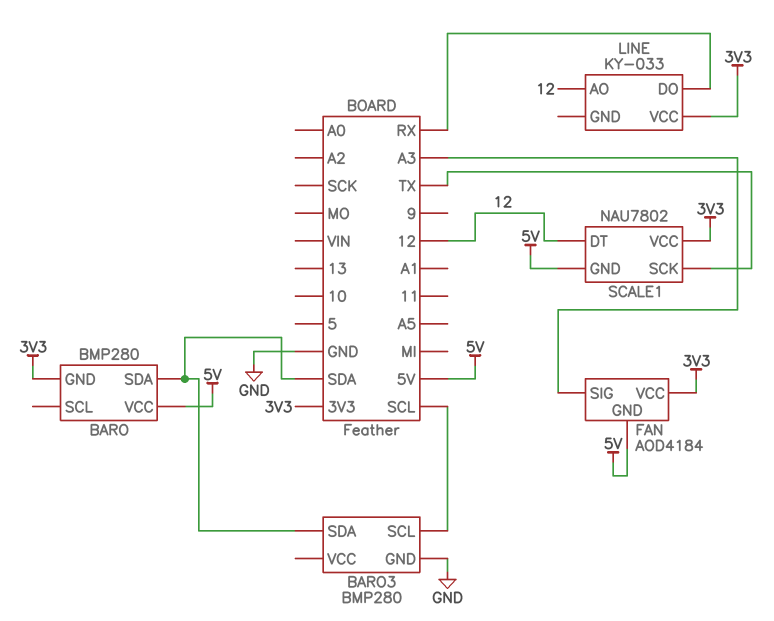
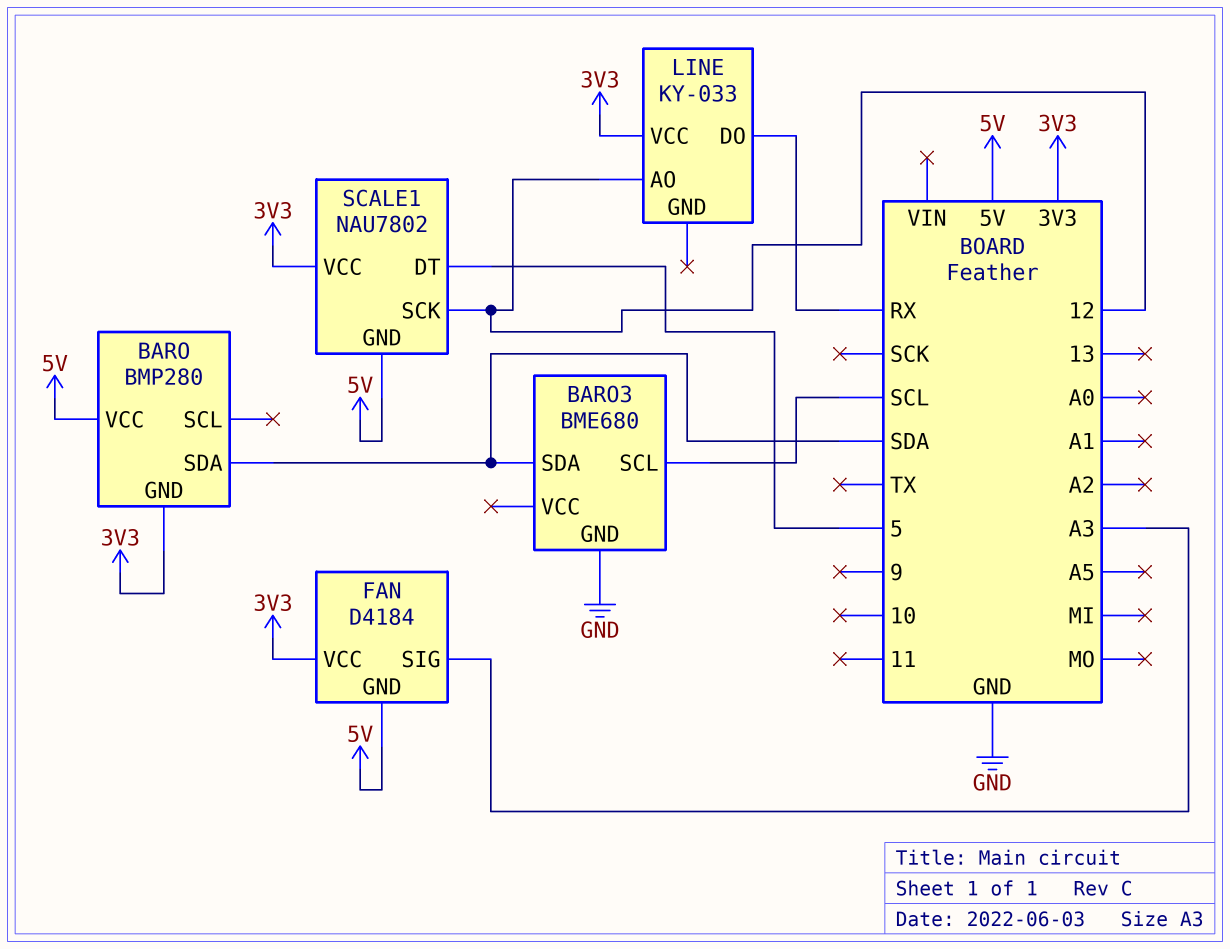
BARO3: BMP280 -> BME680
FAN: AOD4184 -> D4184
SCALE1 pin DT: 12 -> 5
SCALE1 pin SCK: TX -> 12

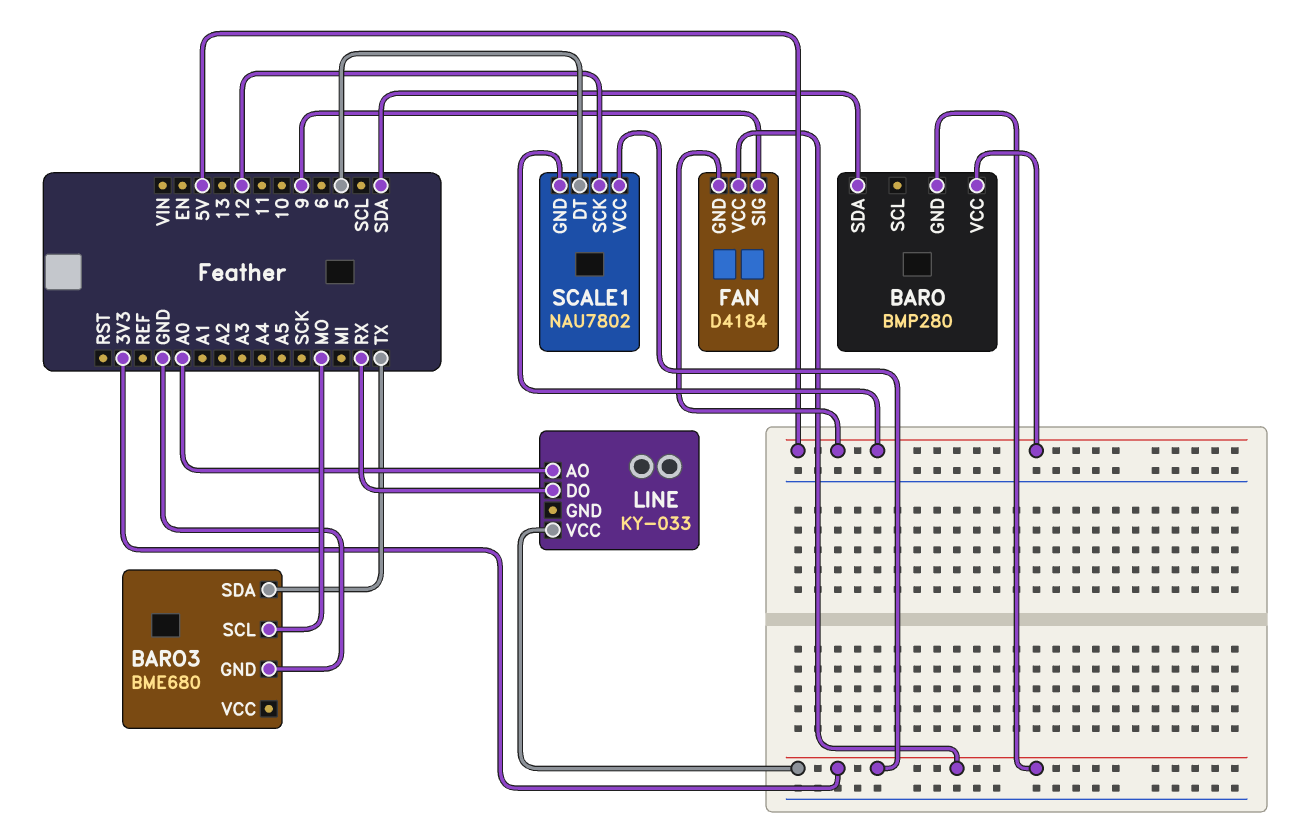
BARO3 pin SCL: SCL -> MO
BARO3 pin SDA: SDA -> TX
FAN pin SIG: A3 -> 9
LINE pin AO: 12 -> A0

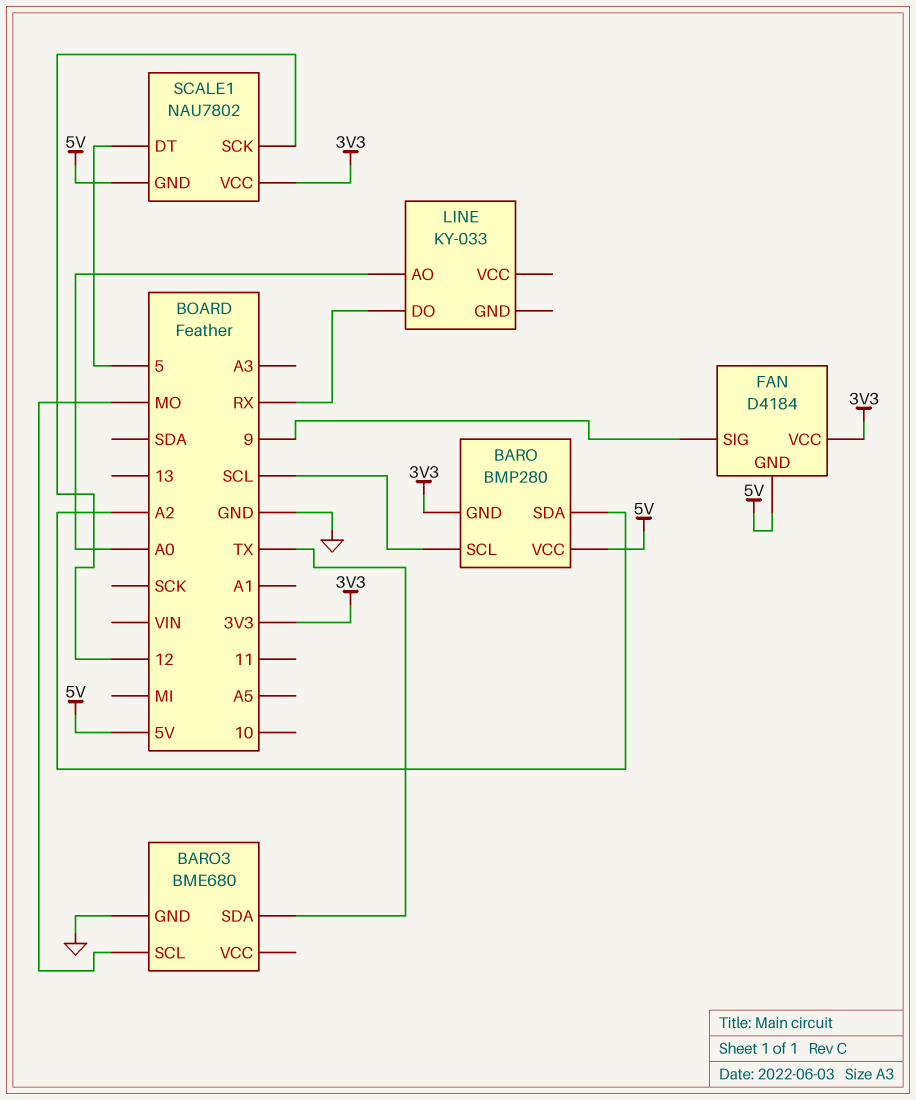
BARO pin SCL: none -> SCL
BARO pin SDA: SDA -> A2
LINE pin VCC: 3V3 -> none

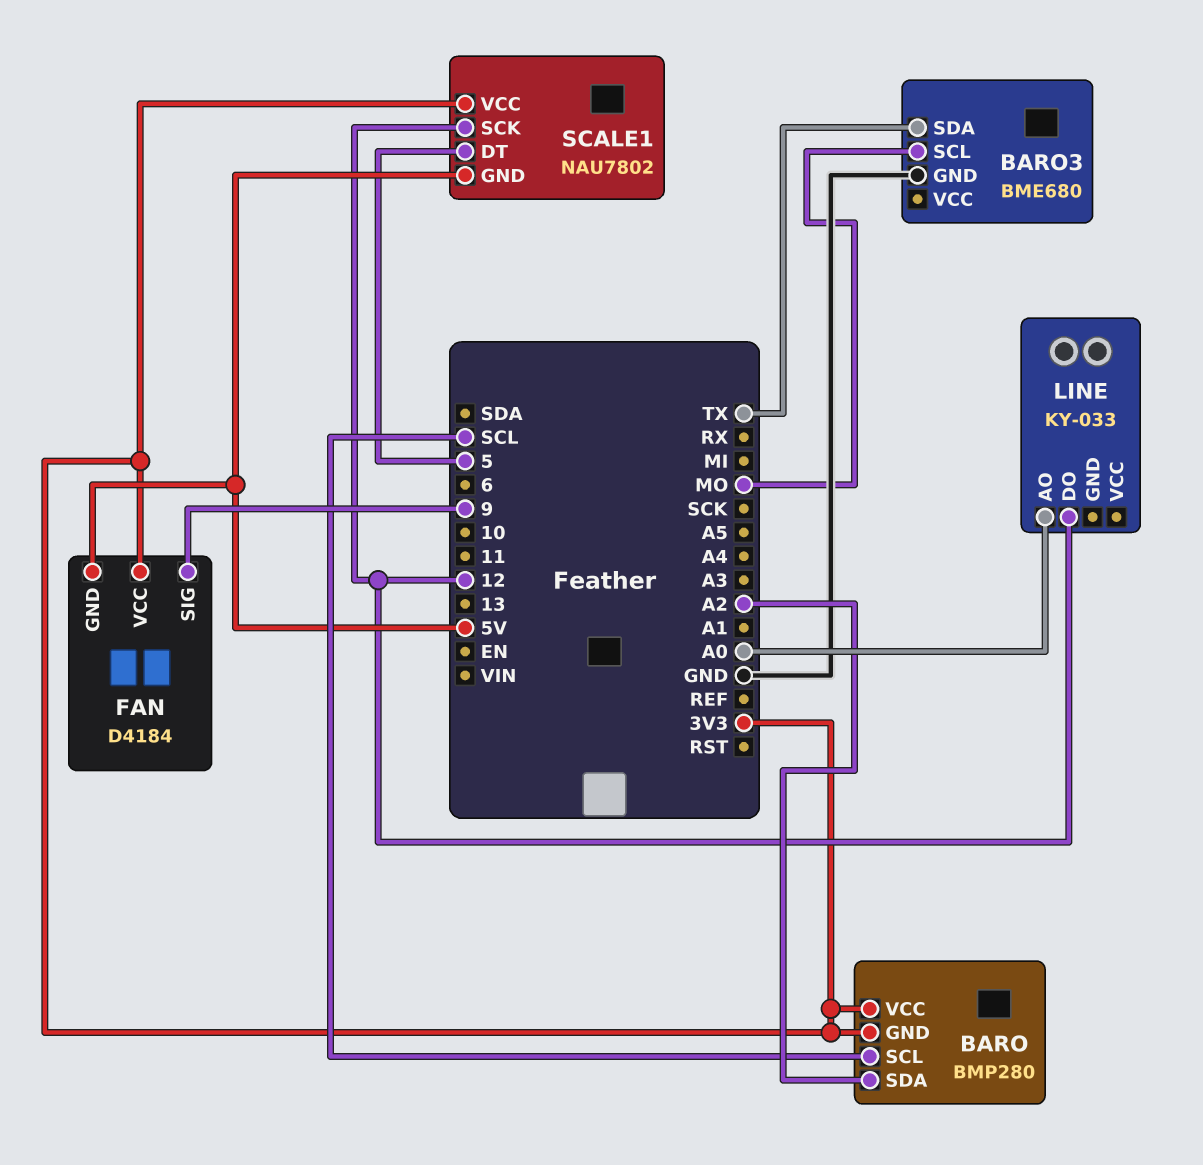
BARO pin VCC: 5V -> 3V3
LINE pin DO: RX -> 12

